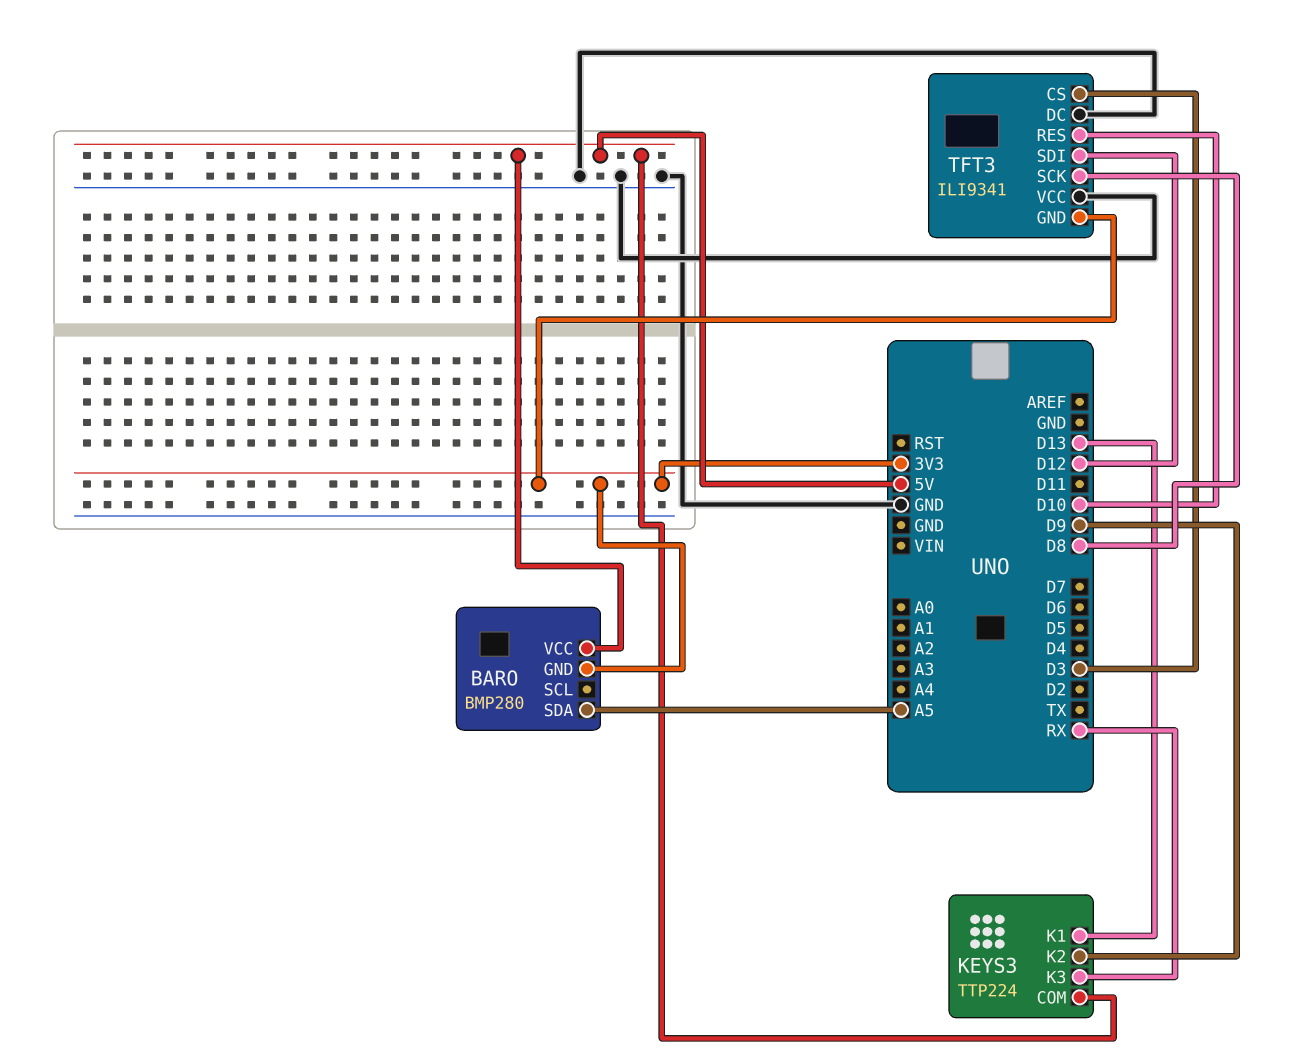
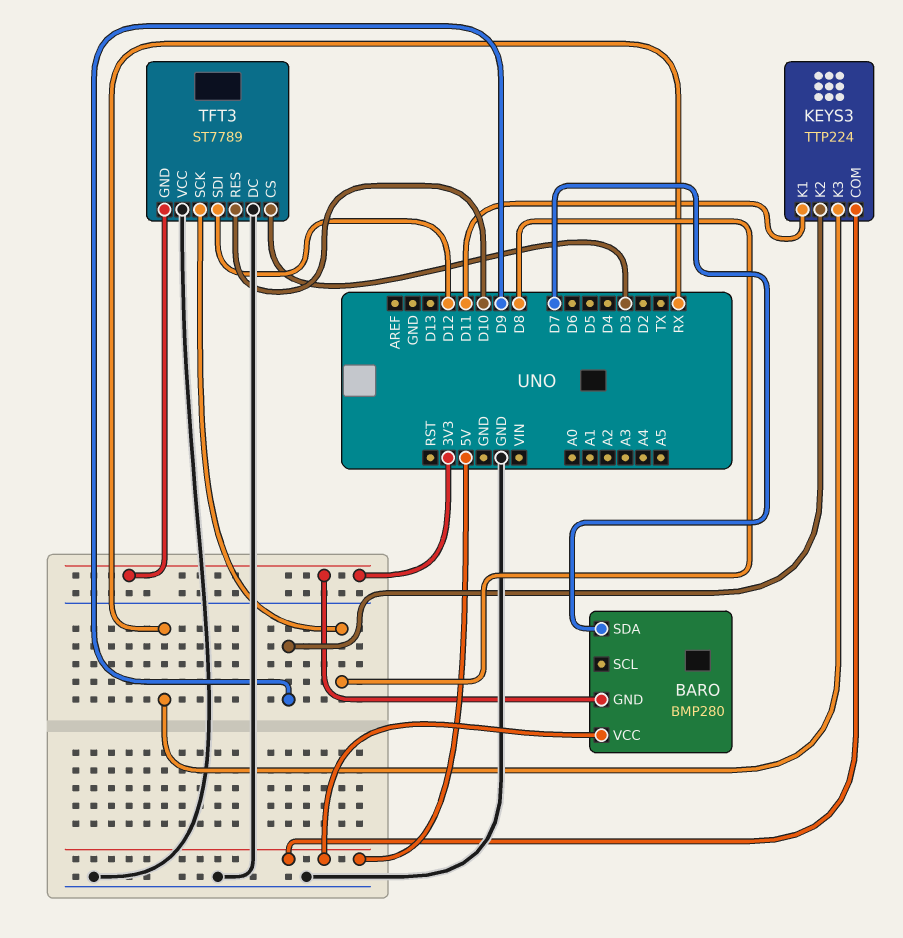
BARO pin SDA: A5 -> D7
KEYS3 pin K1: D13 -> D11
TFT3: ILI9341 -> ST7789

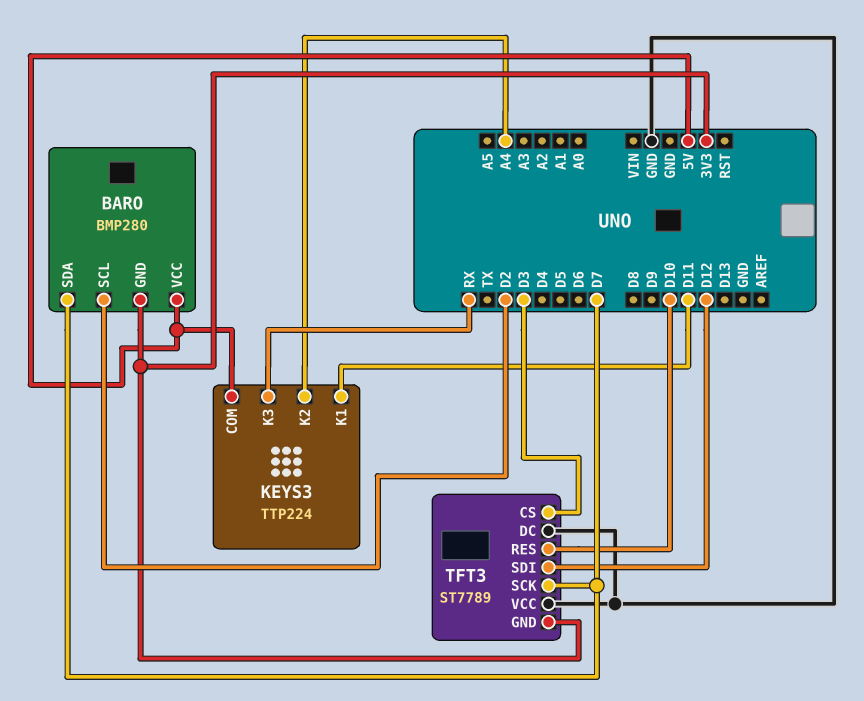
BARO pin SCL: none -> D2
KEYS3 pin K2: D9 -> A4
TFT3 pin SCK: D8 -> D7

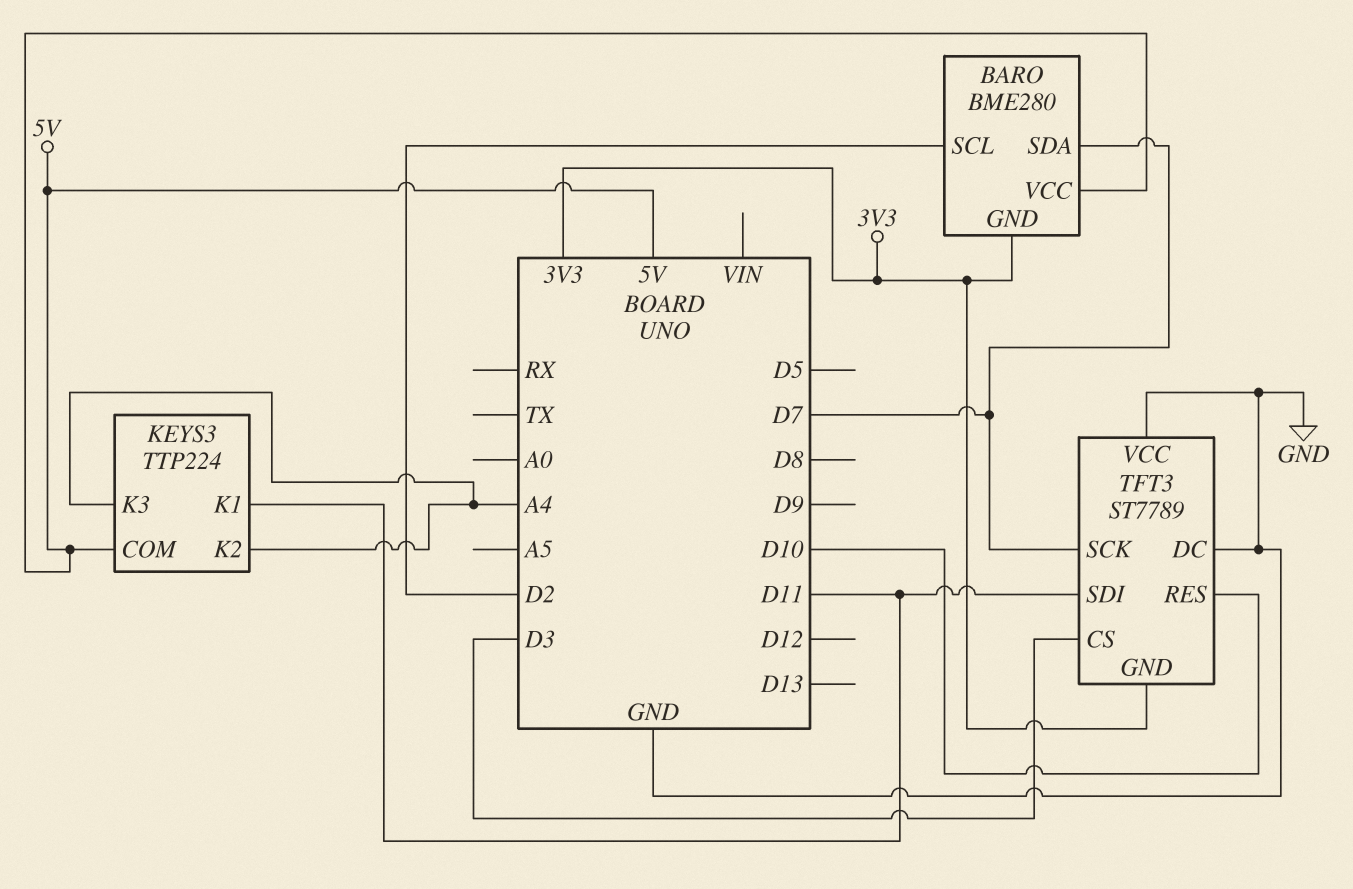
BARO: BMP280 -> BME280
KEYS3 pin K3: RX -> A4
TFT3 pin SDI: D12 -> D11

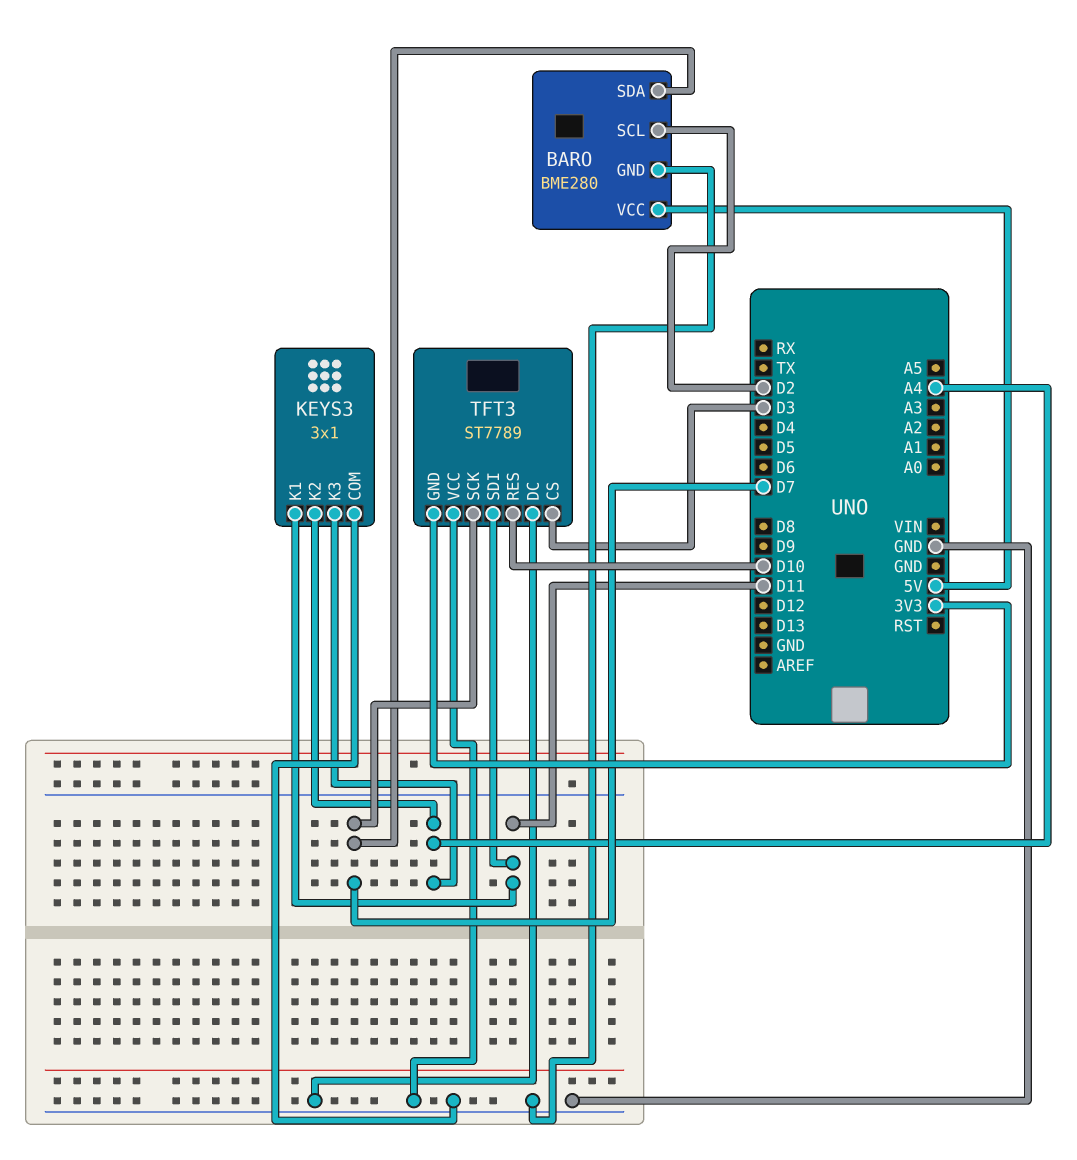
BARO pin GND: 3V3 -> GND
KEYS3: TTP224 -> 3x1
KEYS3 pin COM: 5V -> GND

